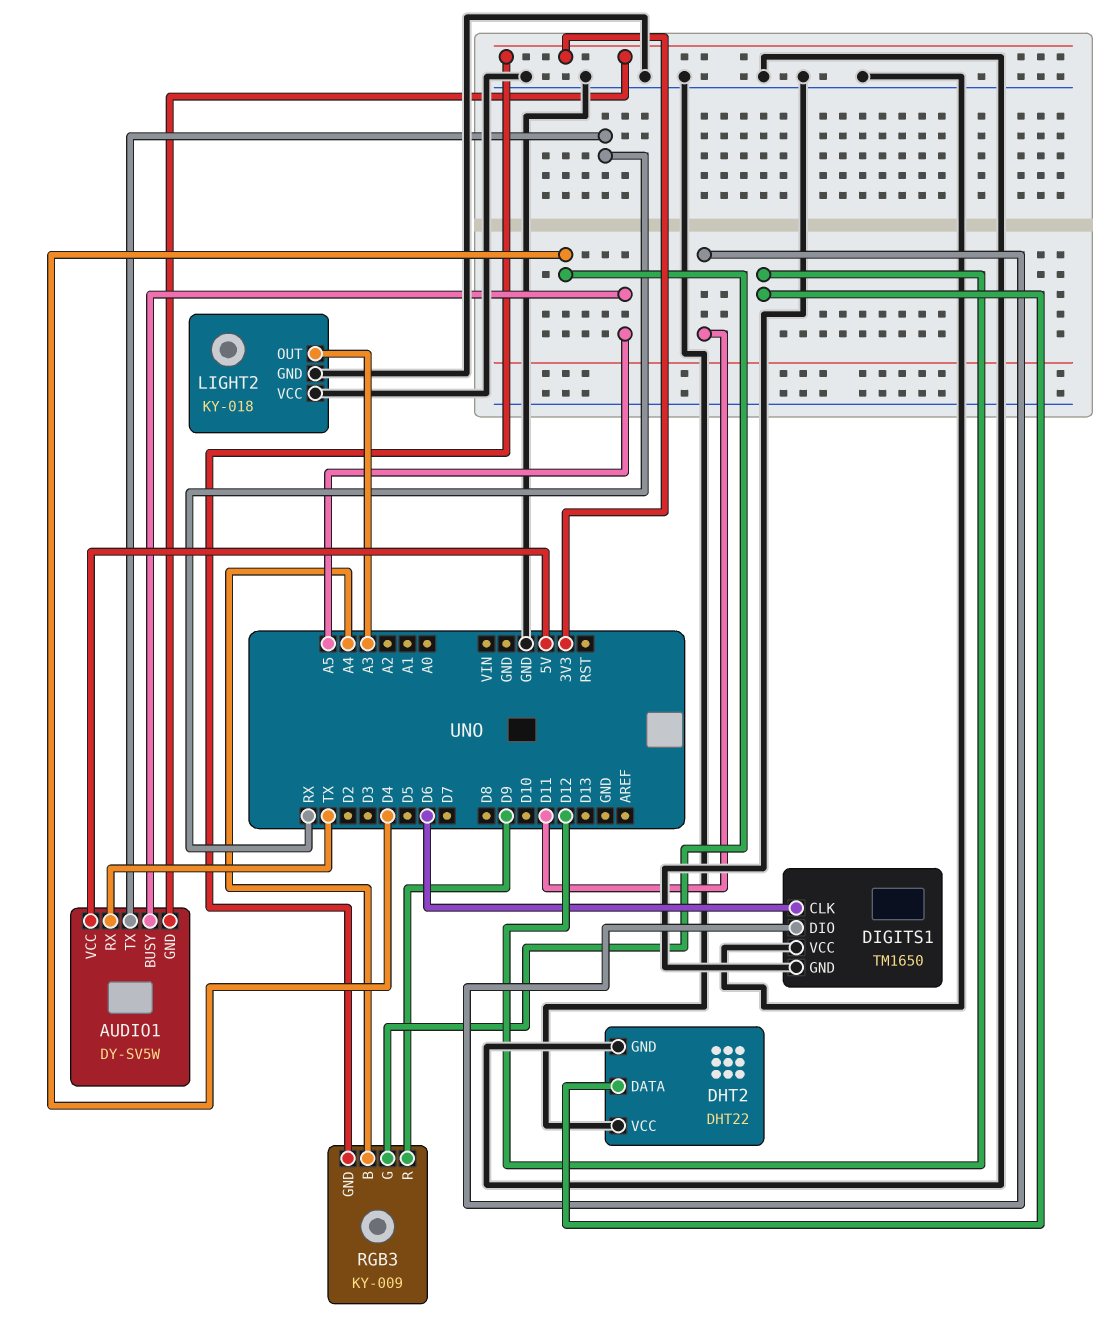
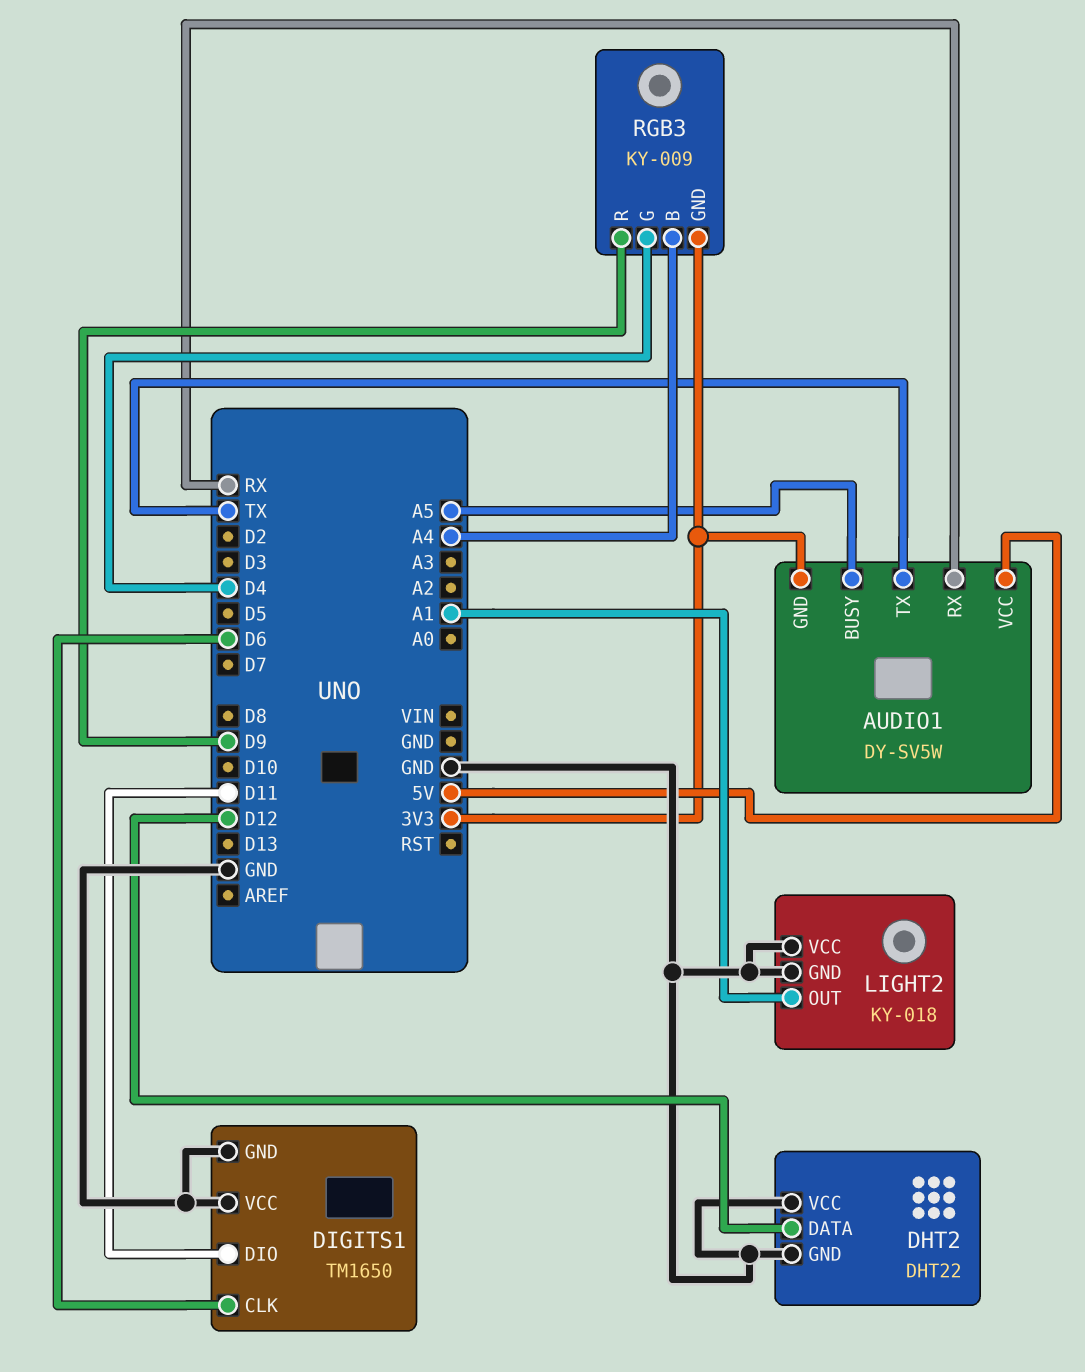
AUDIO1 pin RX: TX -> RX
AUDIO1 pin TX: RX -> TX
LIGHT2 pin OUT: A3 -> A1

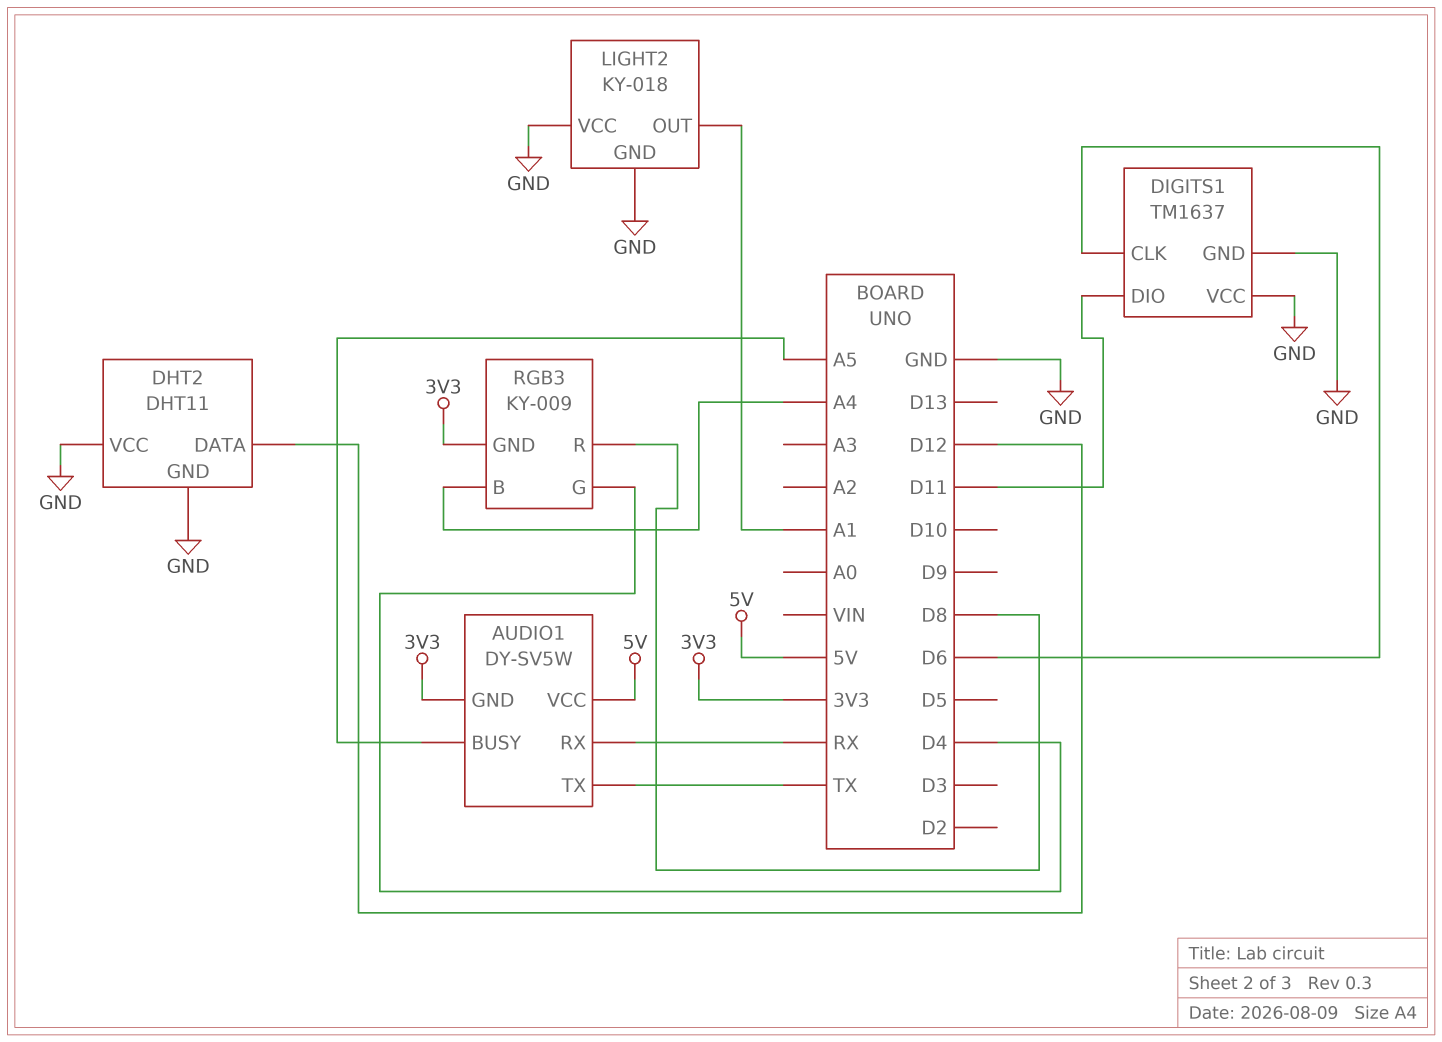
DHT2: DHT22 -> DHT11
DIGITS1: TM1650 -> TM1637
RGB3 pin R: D9 -> D8

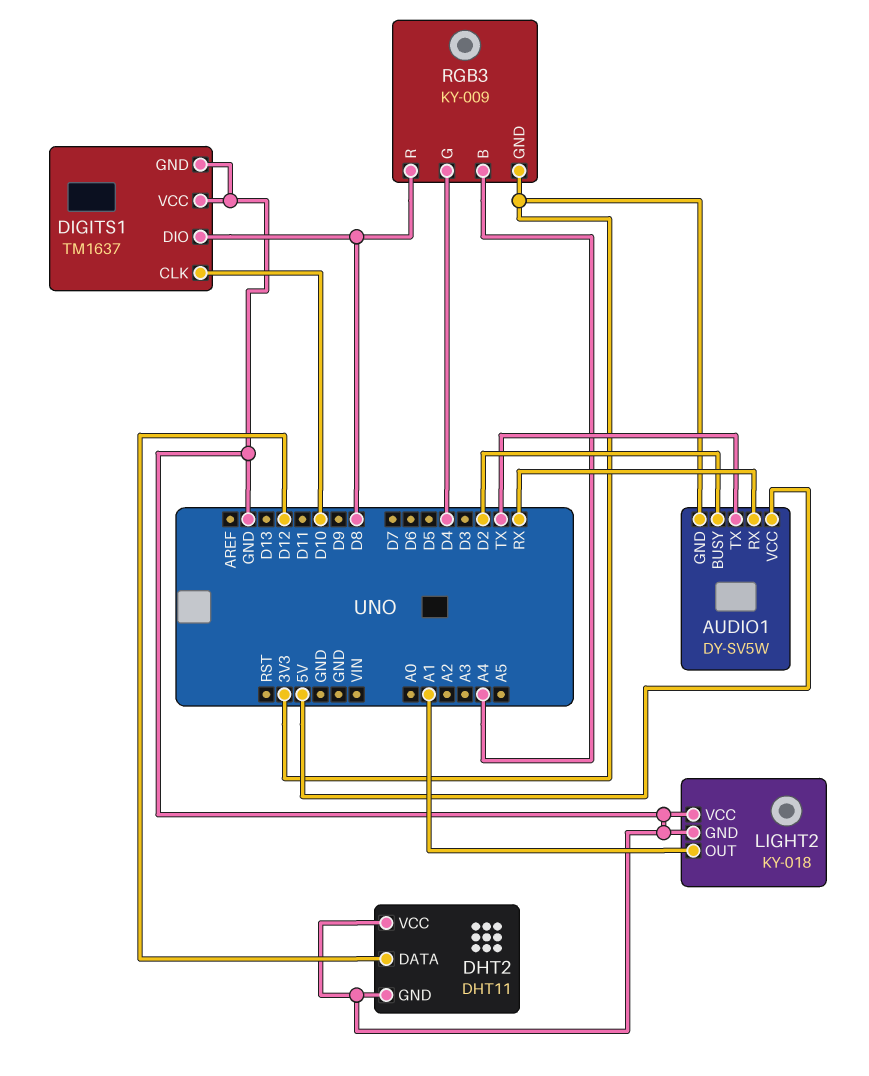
AUDIO1 pin BUSY: A5 -> D2
DIGITS1 pin CLK: D6 -> D10
DIGITS1 pin DIO: D11 -> D8

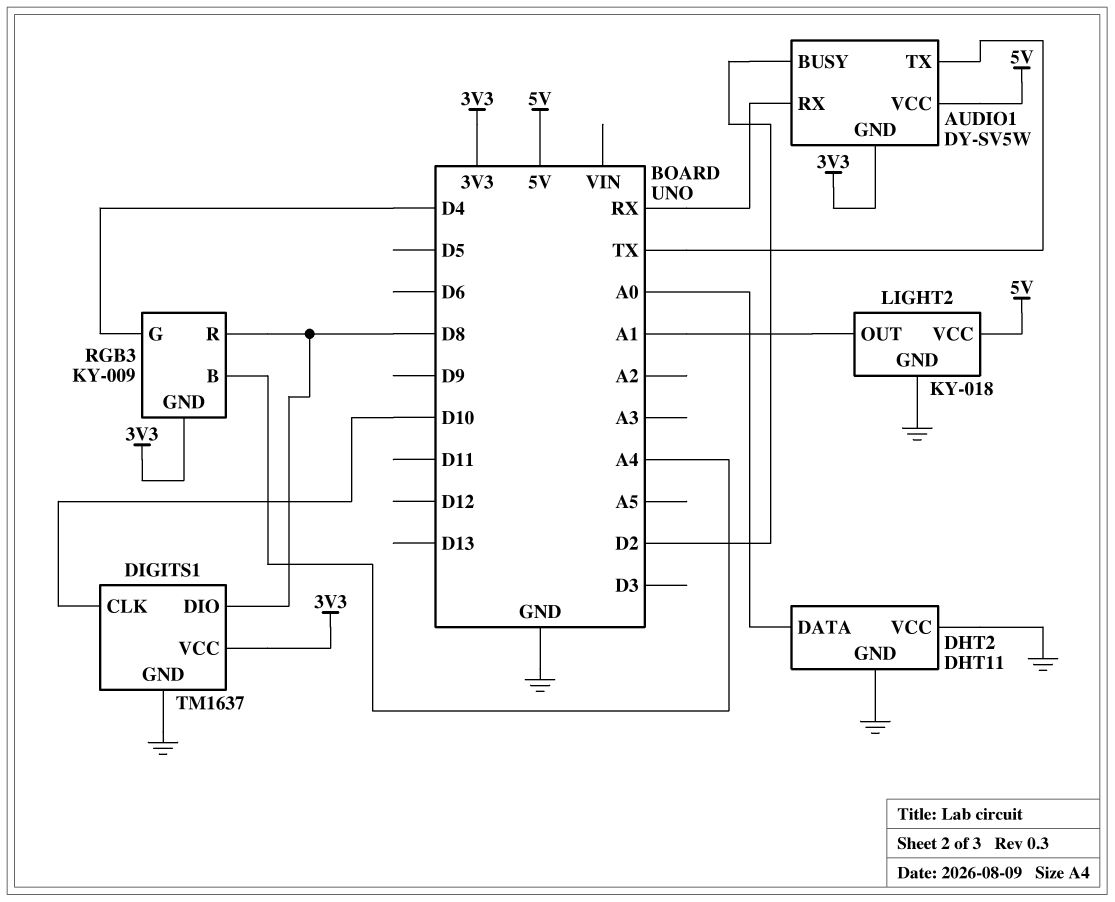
DHT2 pin DATA: D12 -> A0
DIGITS1 pin VCC: GND -> 3V3
LIGHT2 pin VCC: GND -> 5V

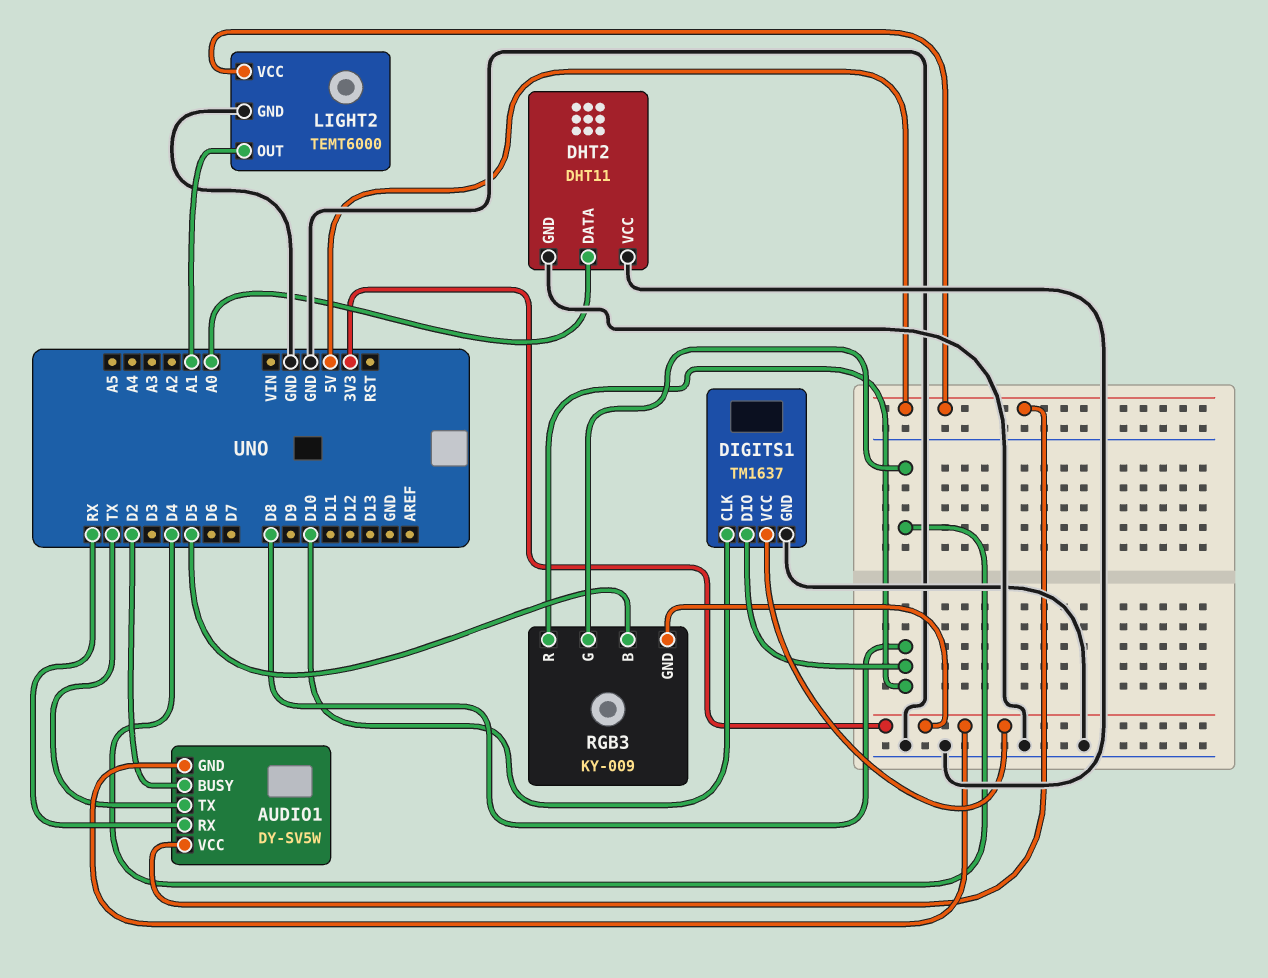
LIGHT2: KY-018 -> TEMT6000
RGB3 pin B: A4 -> D5

